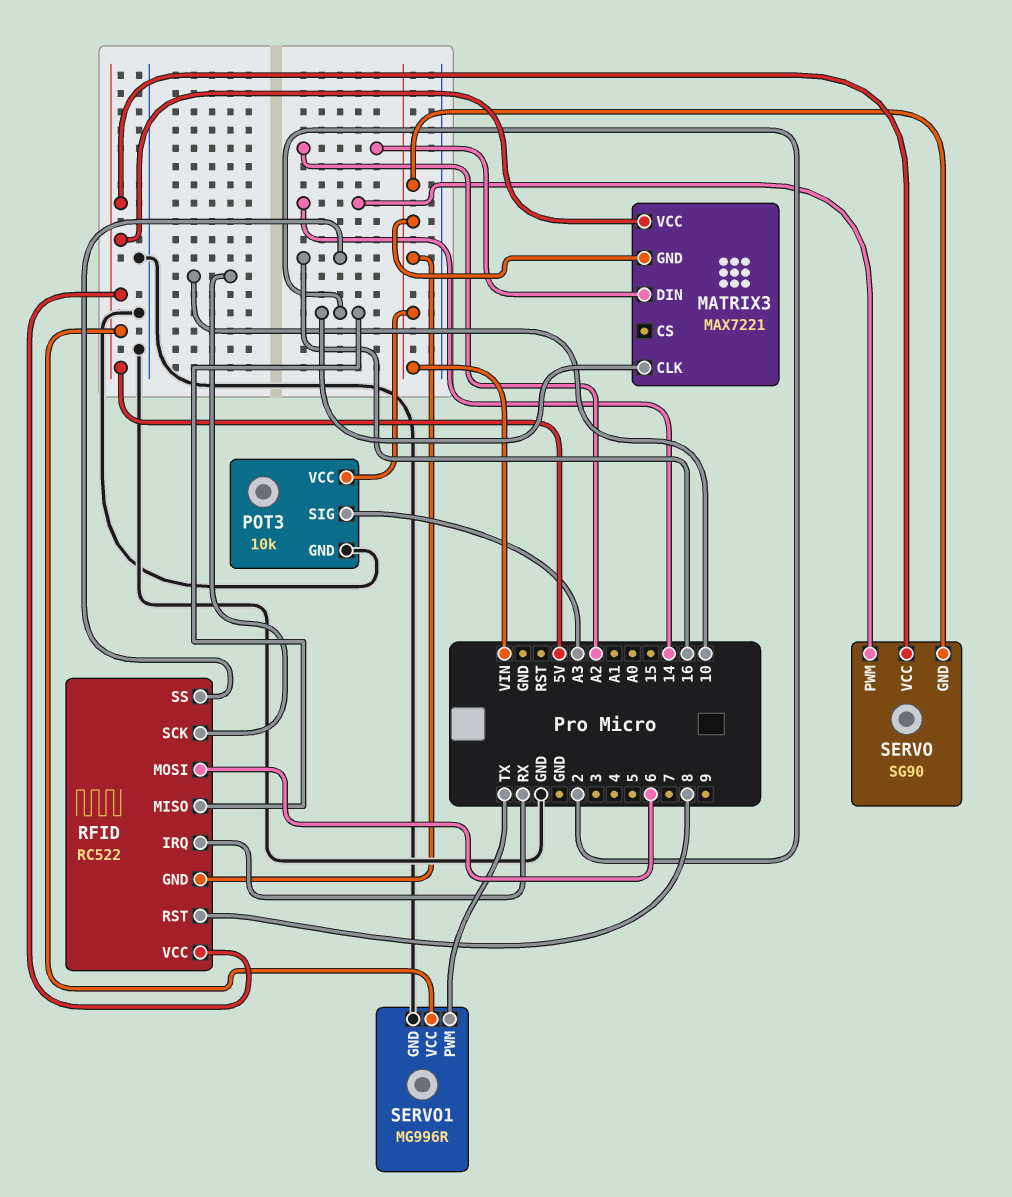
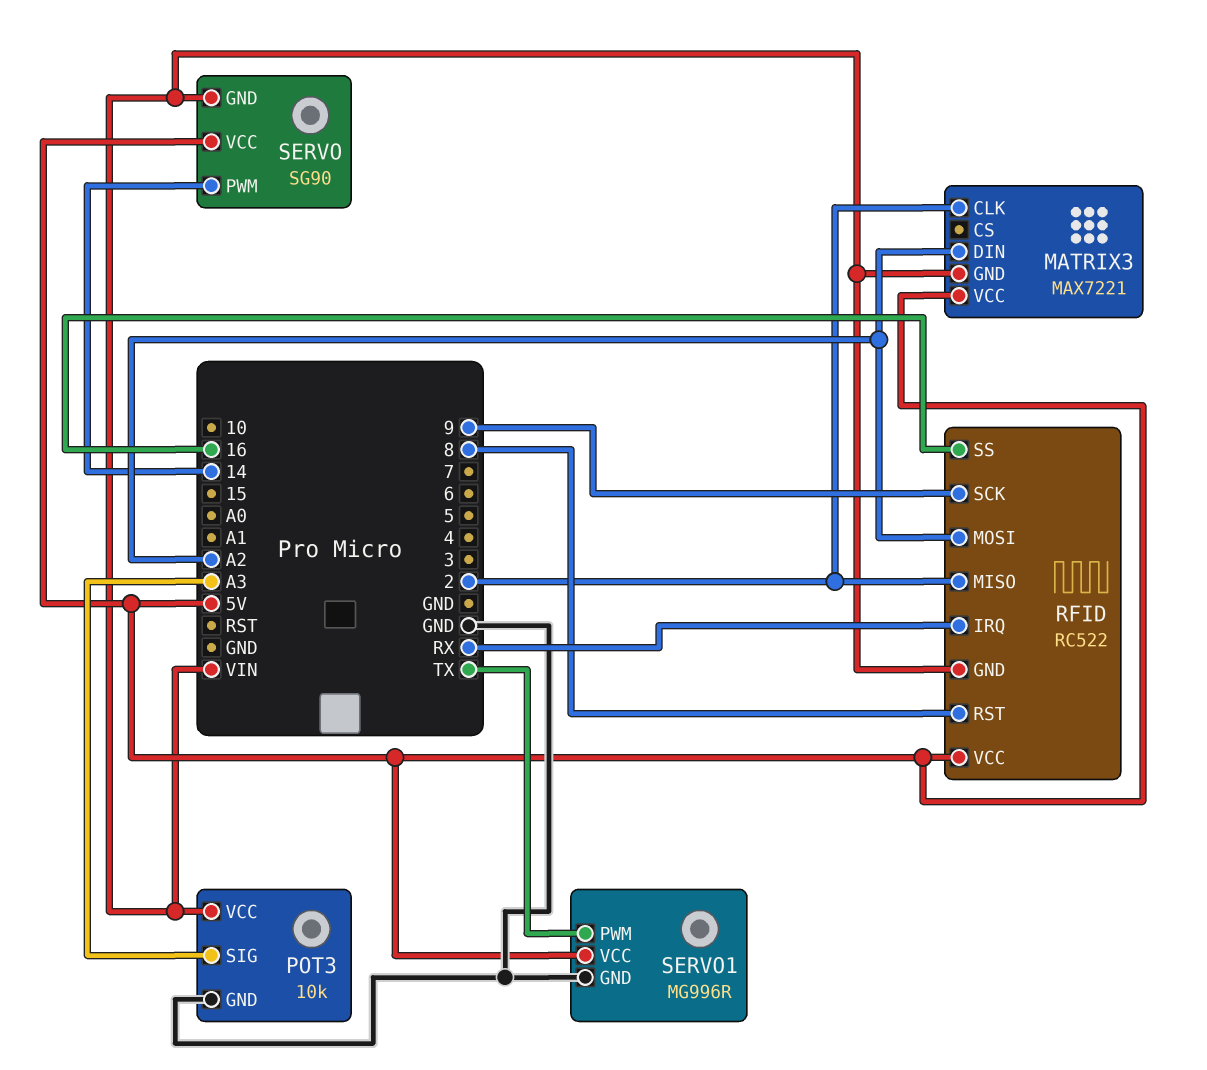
RFID pin MOSI: 6 -> A2
RFID pin SCK: 10 -> 9

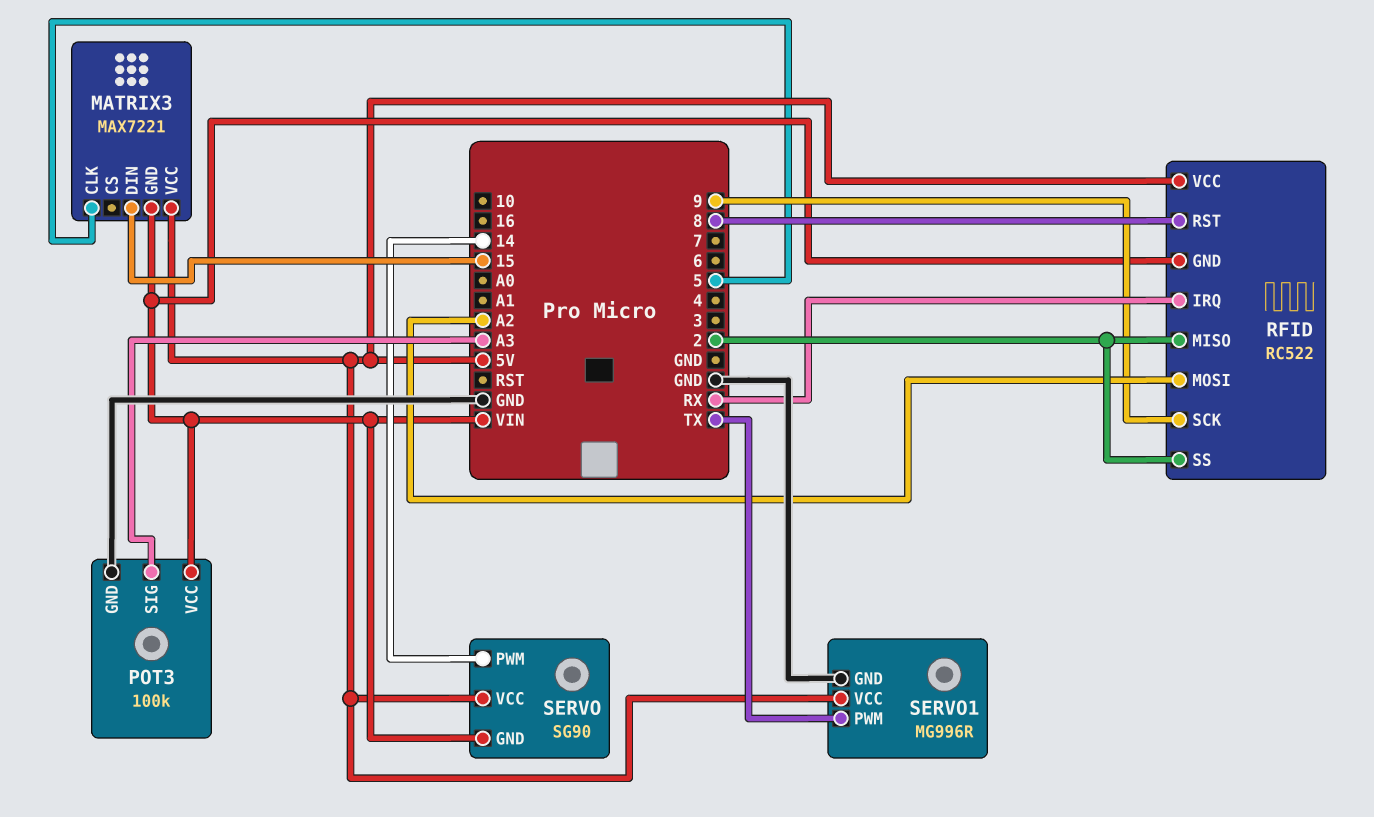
MATRIX3 pin CLK: 2 -> 5
MATRIX3 pin DIN: A2 -> 15
POT3: 10k -> 100k
RFID pin SS: 16 -> 2

